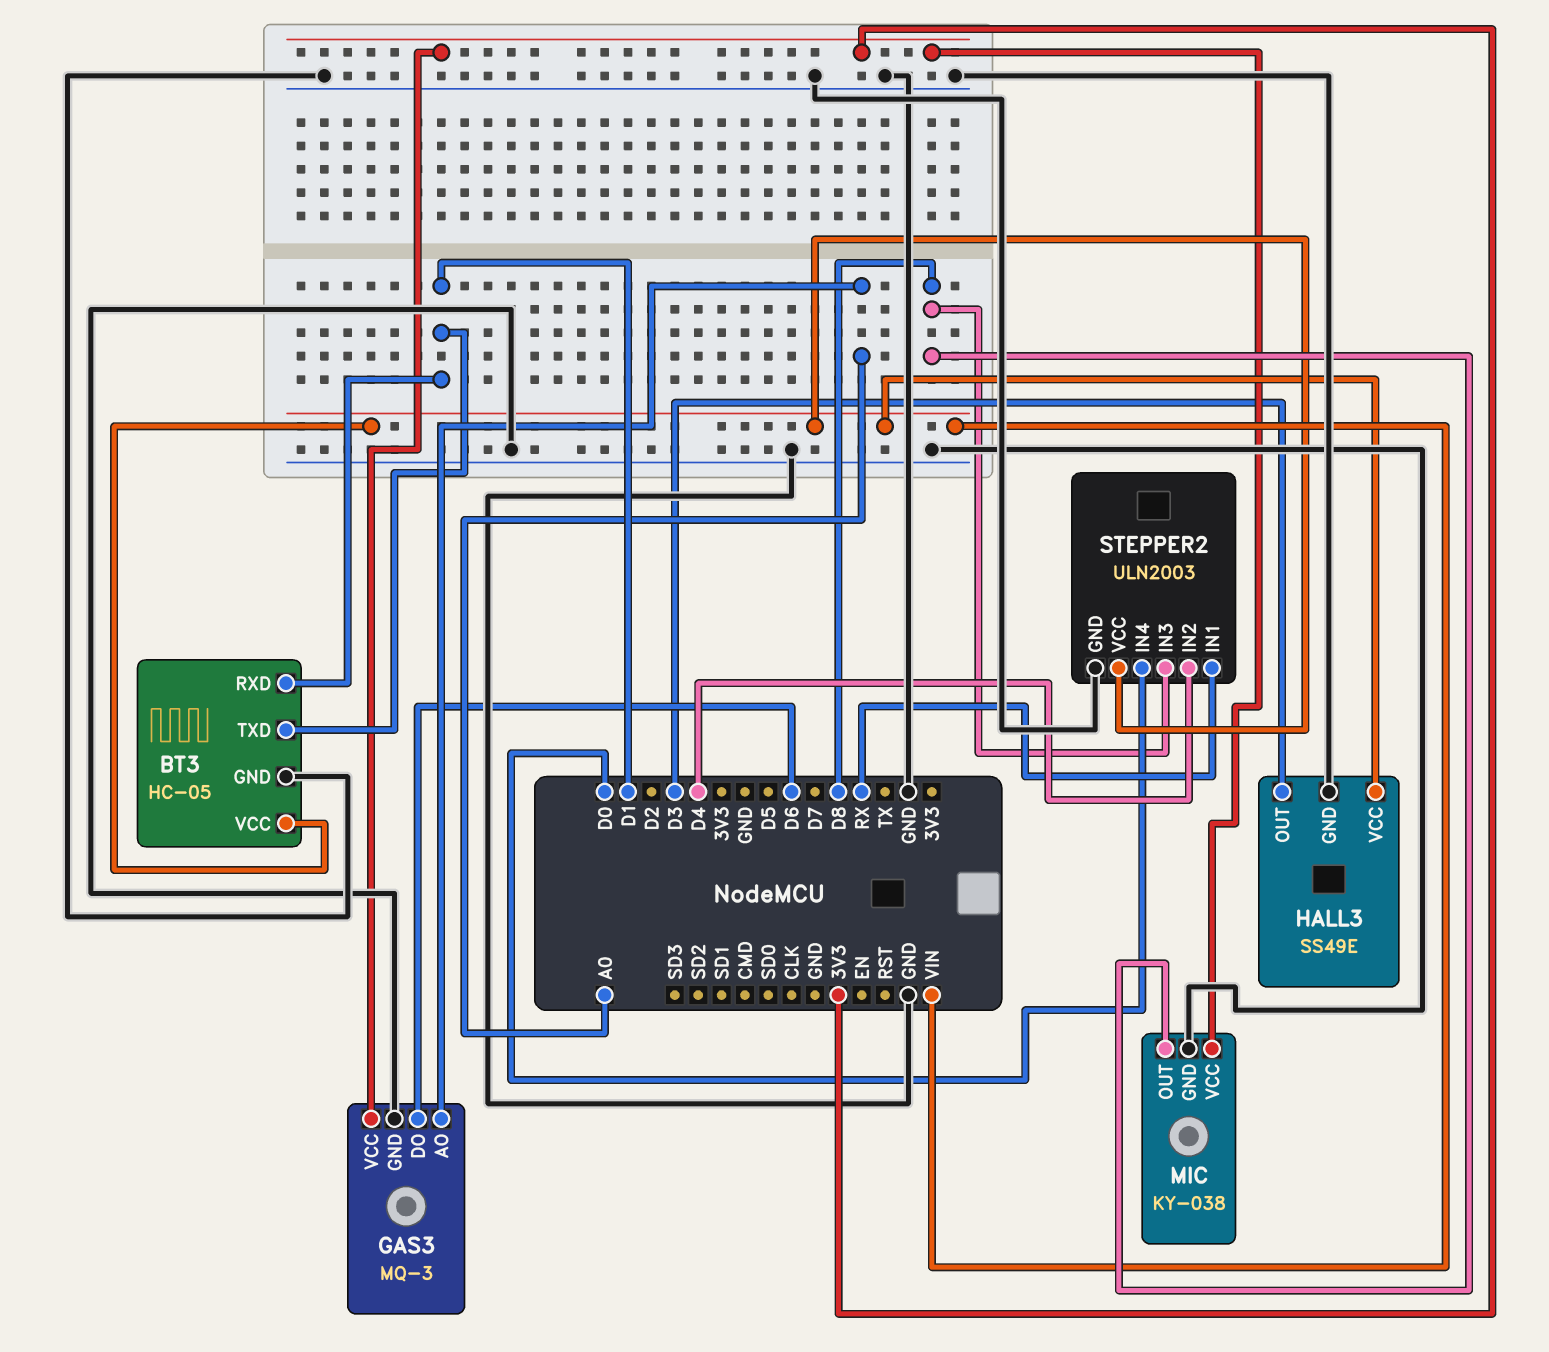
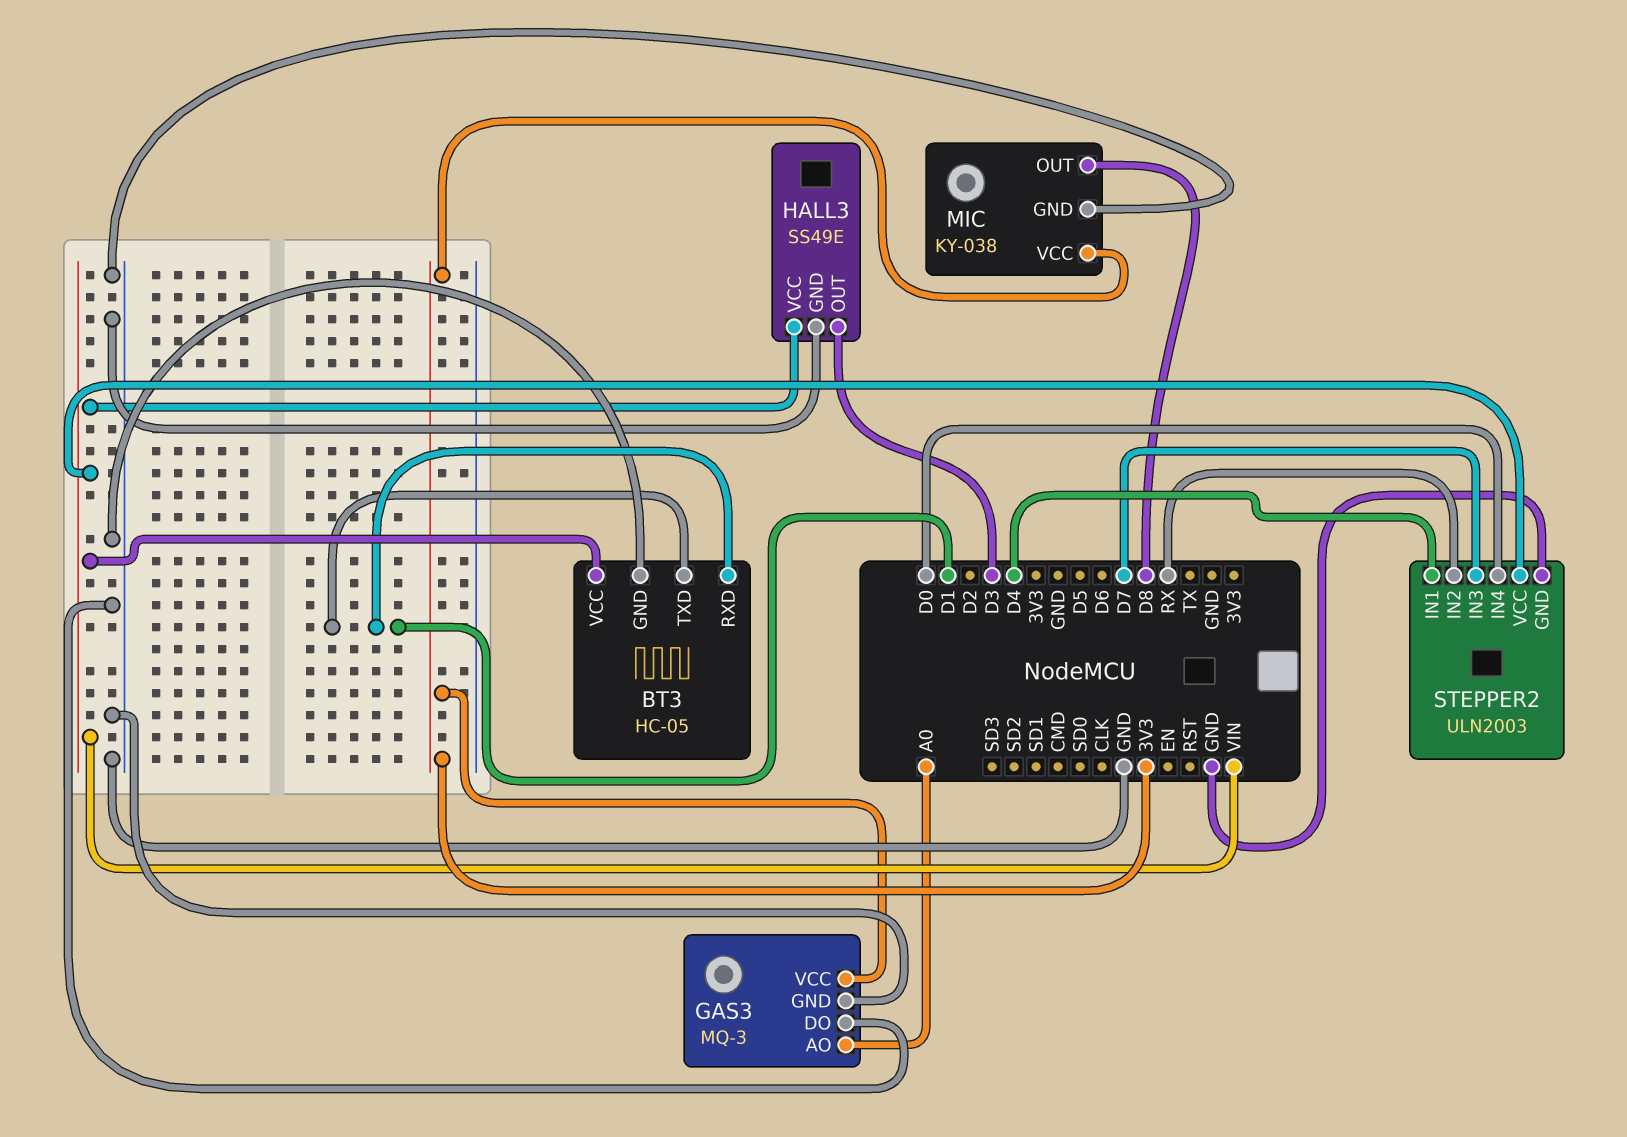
GAS3 pin DO: D6 -> GND
STEPPER2 pin IN1: RX -> D4
STEPPER2 pin IN2: D4 -> RX
STEPPER2 pin IN3: D8 -> D7

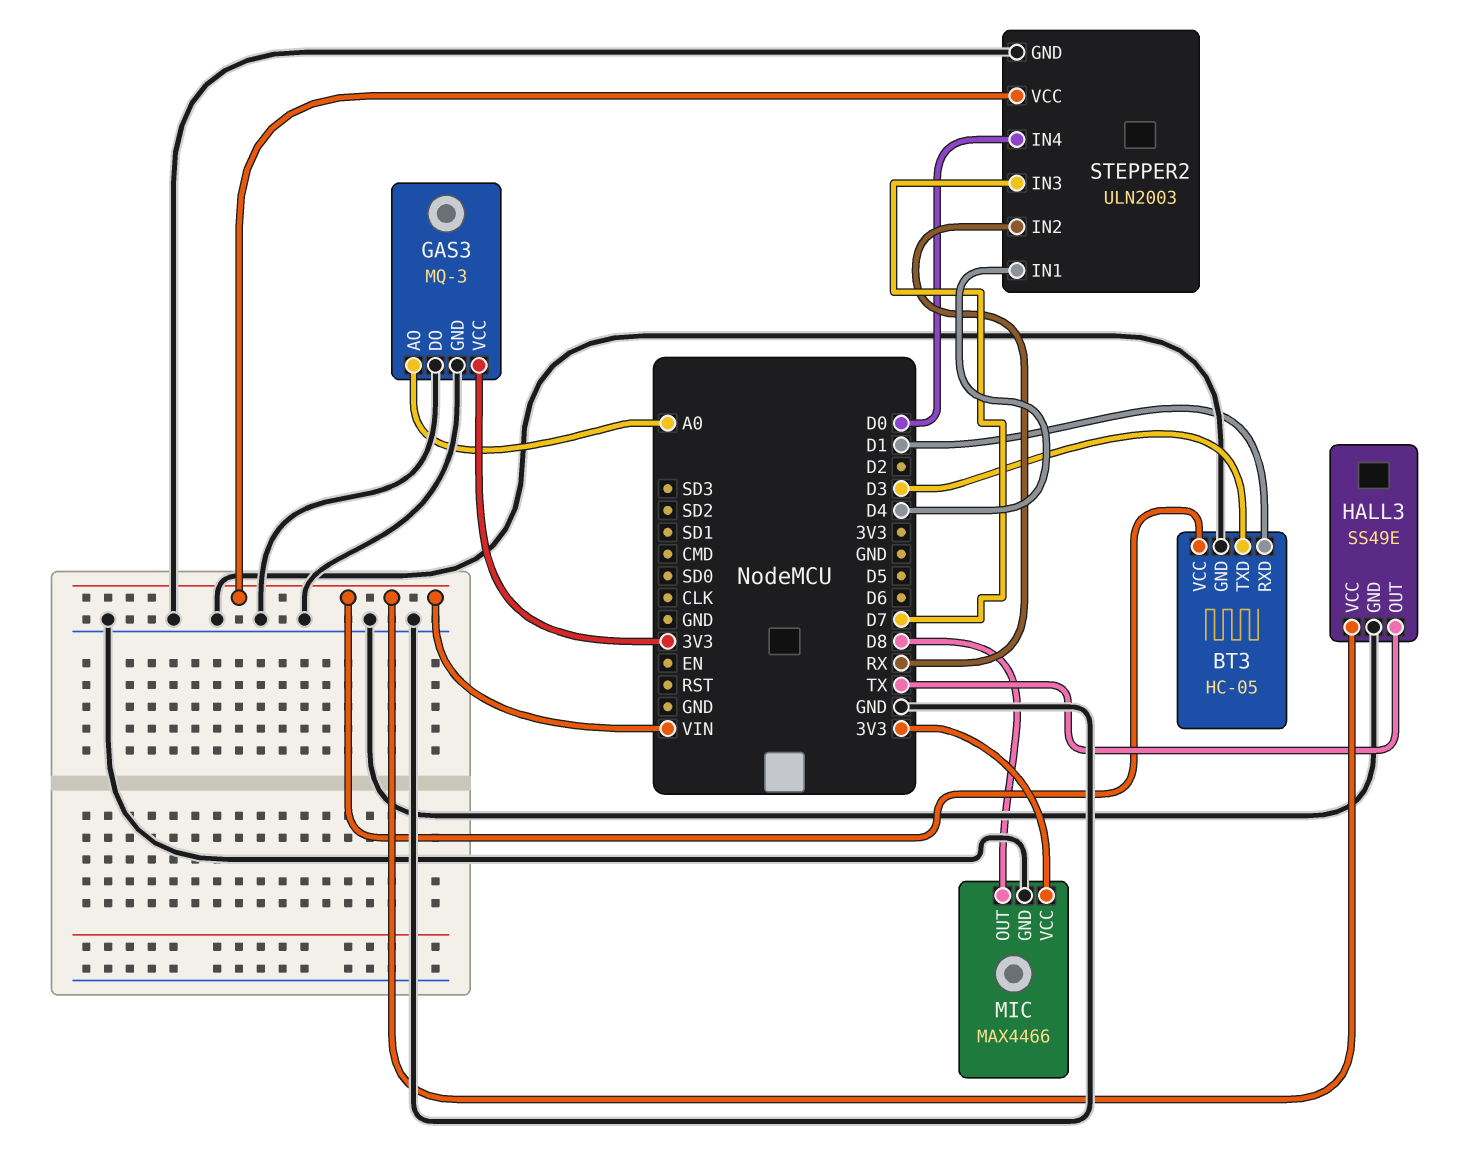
BT3 pin TXD: D1 -> D3
HALL3 pin OUT: D3 -> TX
MIC: KY-038 -> MAX4466

